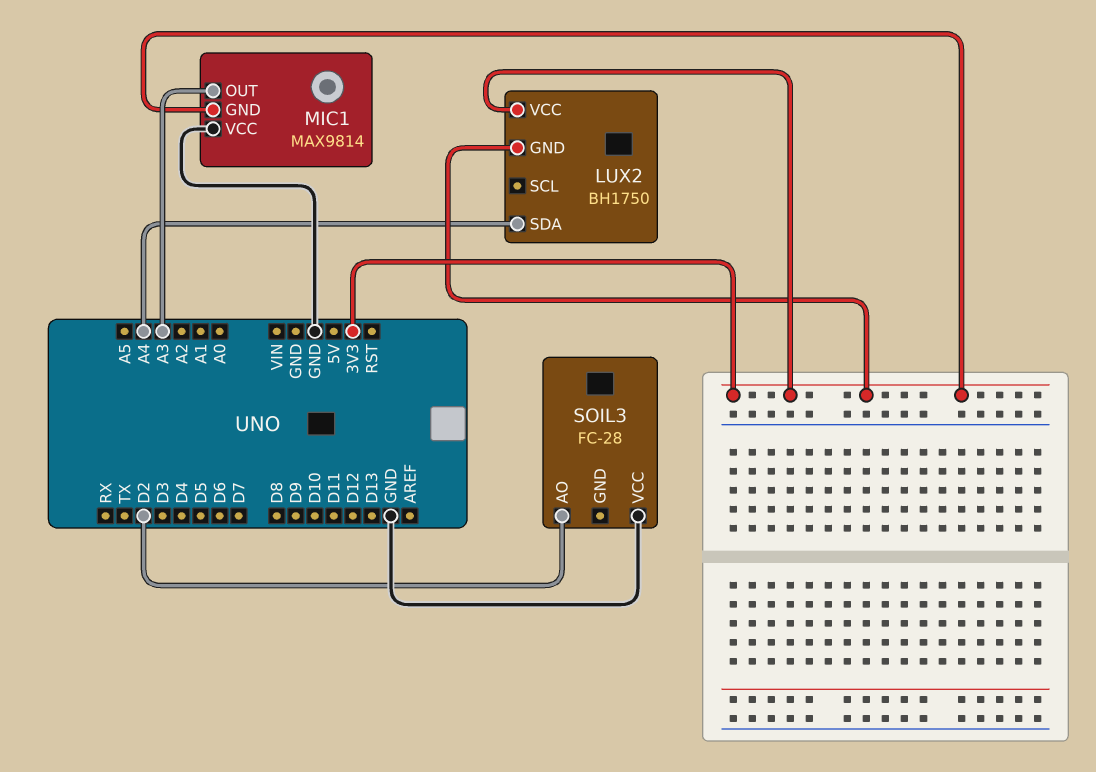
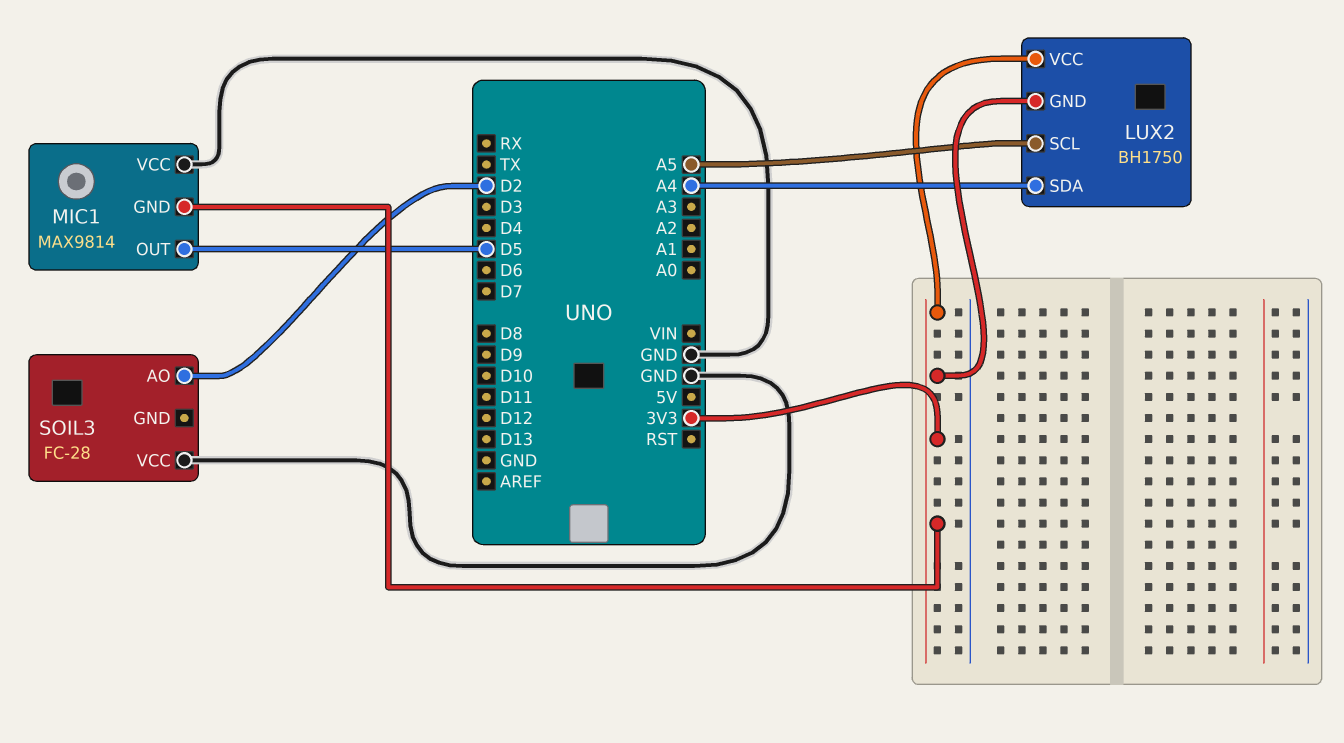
LUX2 pin SCL: none -> A5
MIC1 pin OUT: A3 -> D5

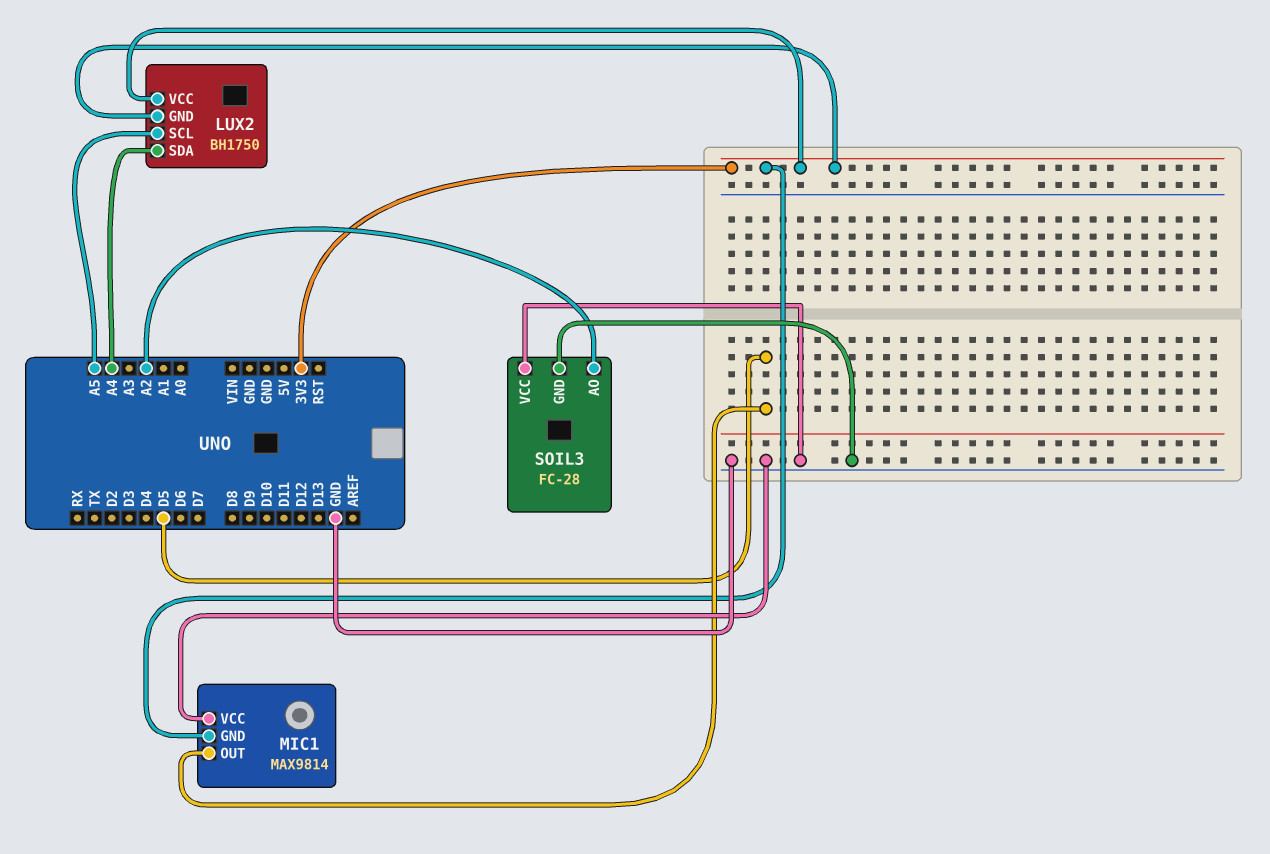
SOIL3 pin AO: D2 -> A2
SOIL3 pin GND: none -> GND

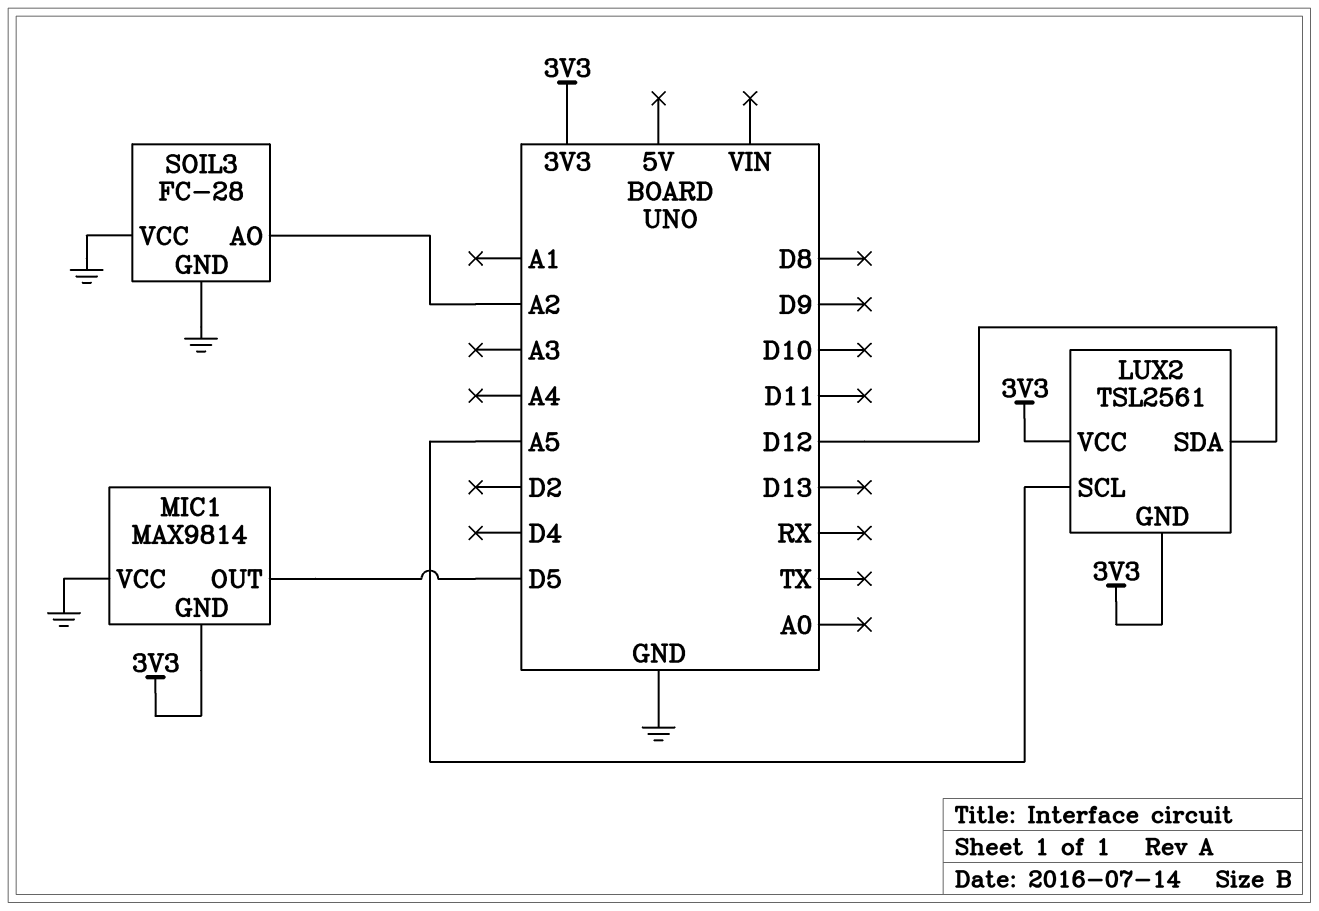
LUX2: BH1750 -> TSL2561
LUX2 pin SDA: A4 -> D12

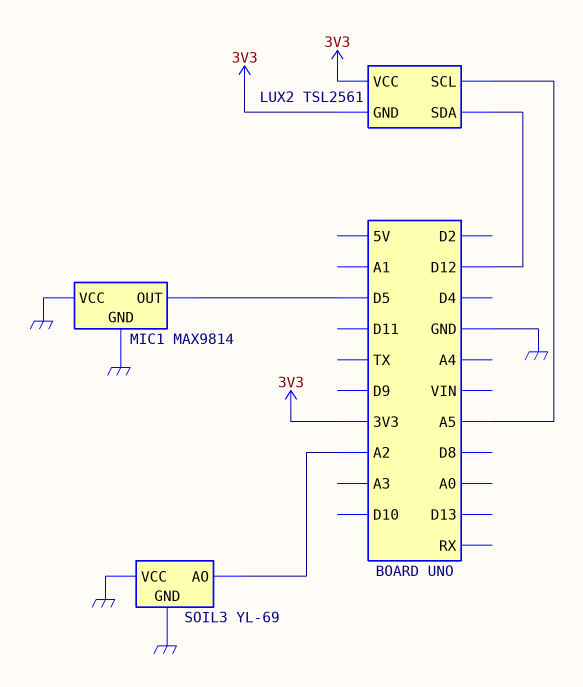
MIC1 pin GND: 3V3 -> GND
SOIL3: FC-28 -> YL-69

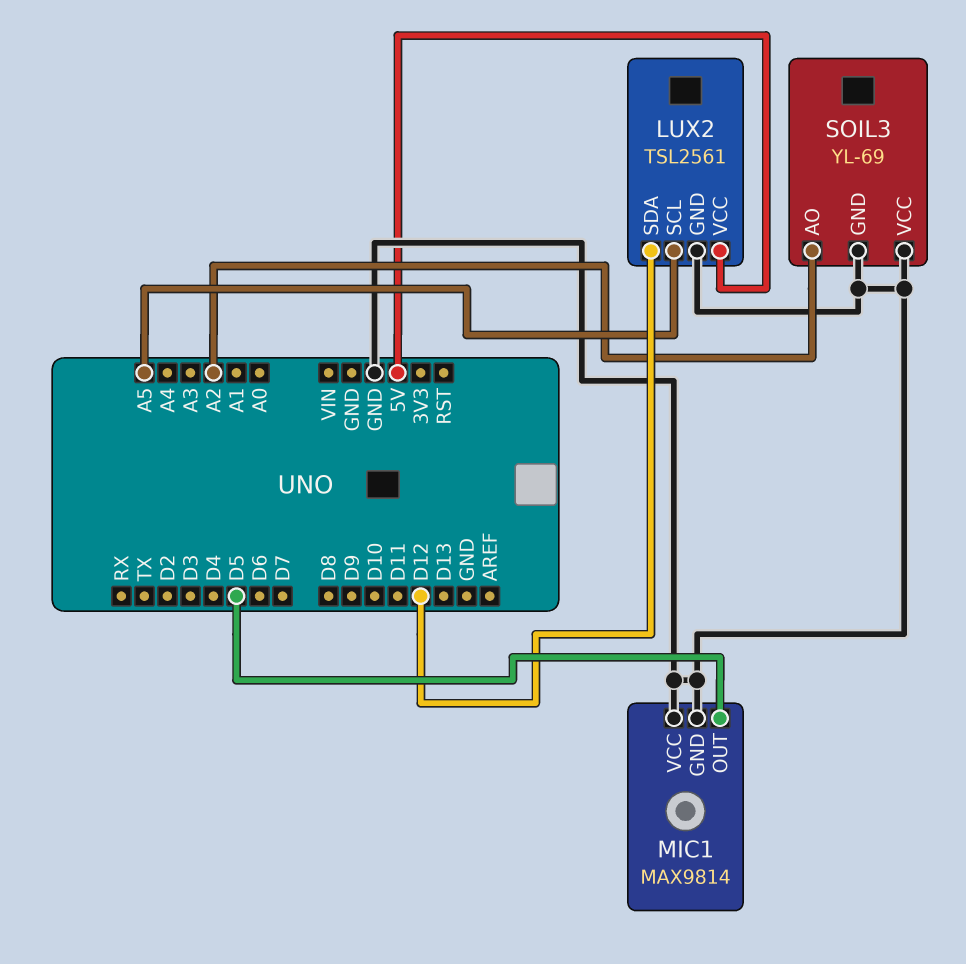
LUX2 pin GND: 3V3 -> GND
LUX2 pin VCC: 3V3 -> 5V

